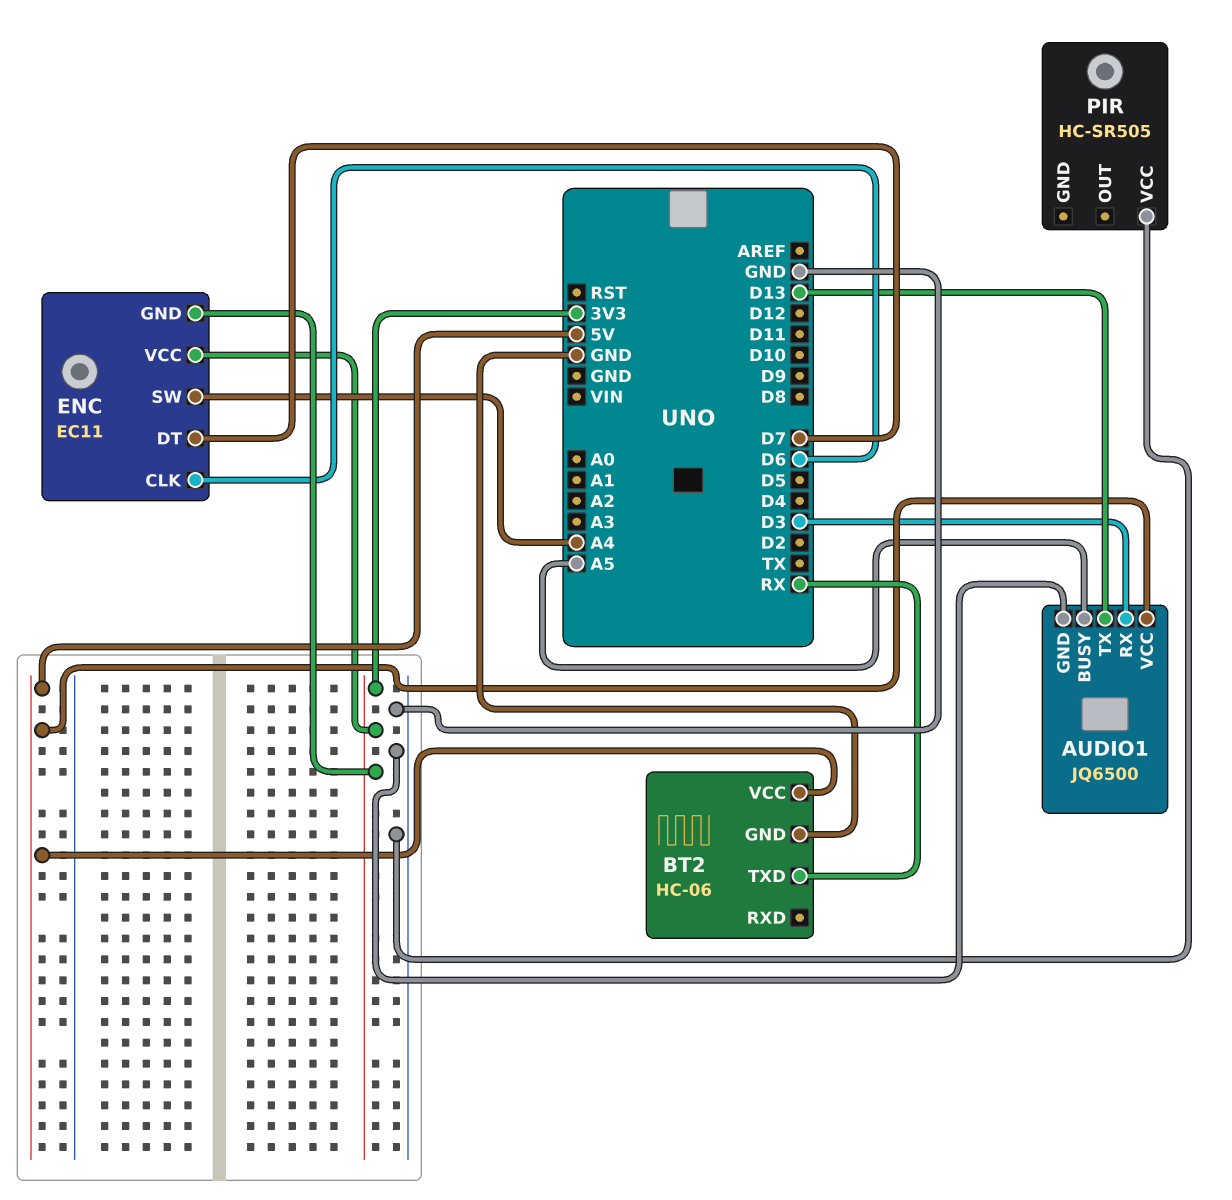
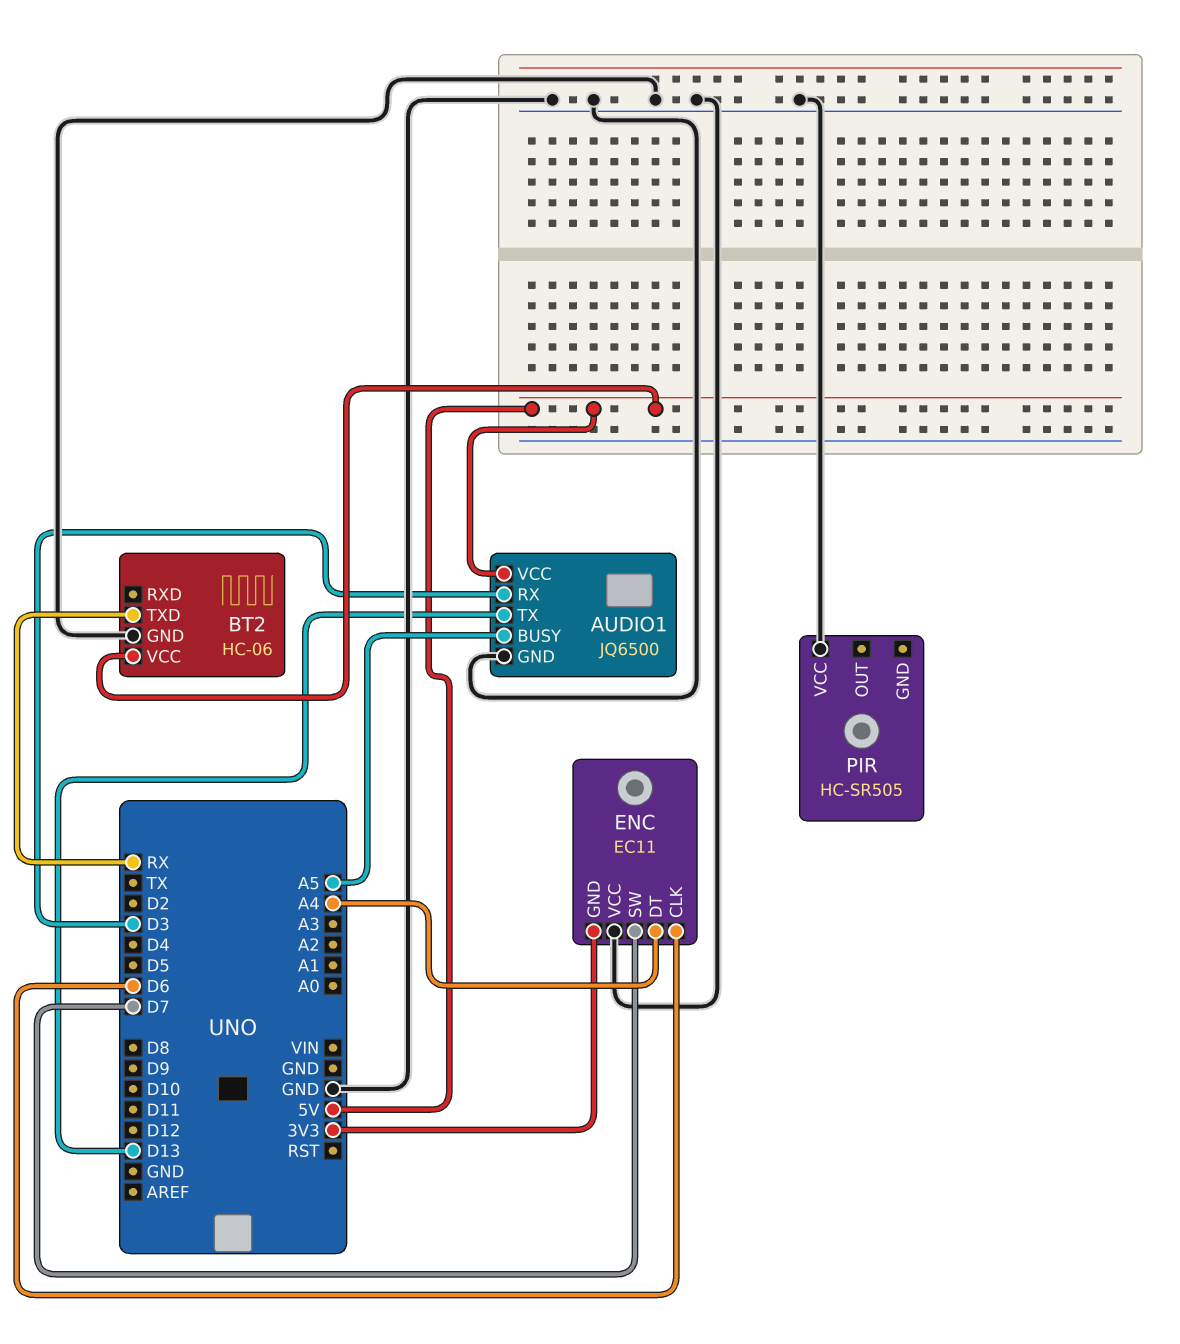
ENC pin DT: D7 -> A4
ENC pin SW: A4 -> D7
ENC pin VCC: 3V3 -> GND

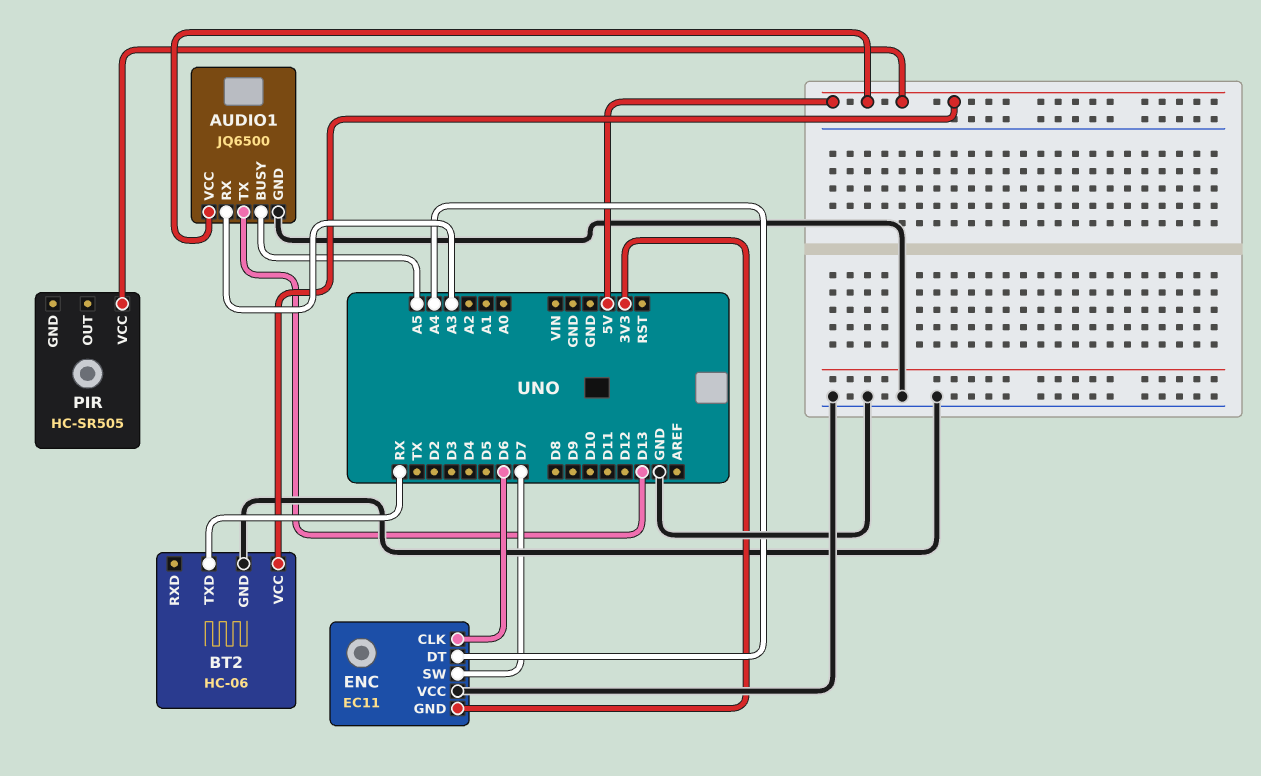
AUDIO1 pin RX: D3 -> A3
PIR pin VCC: GND -> 5V

